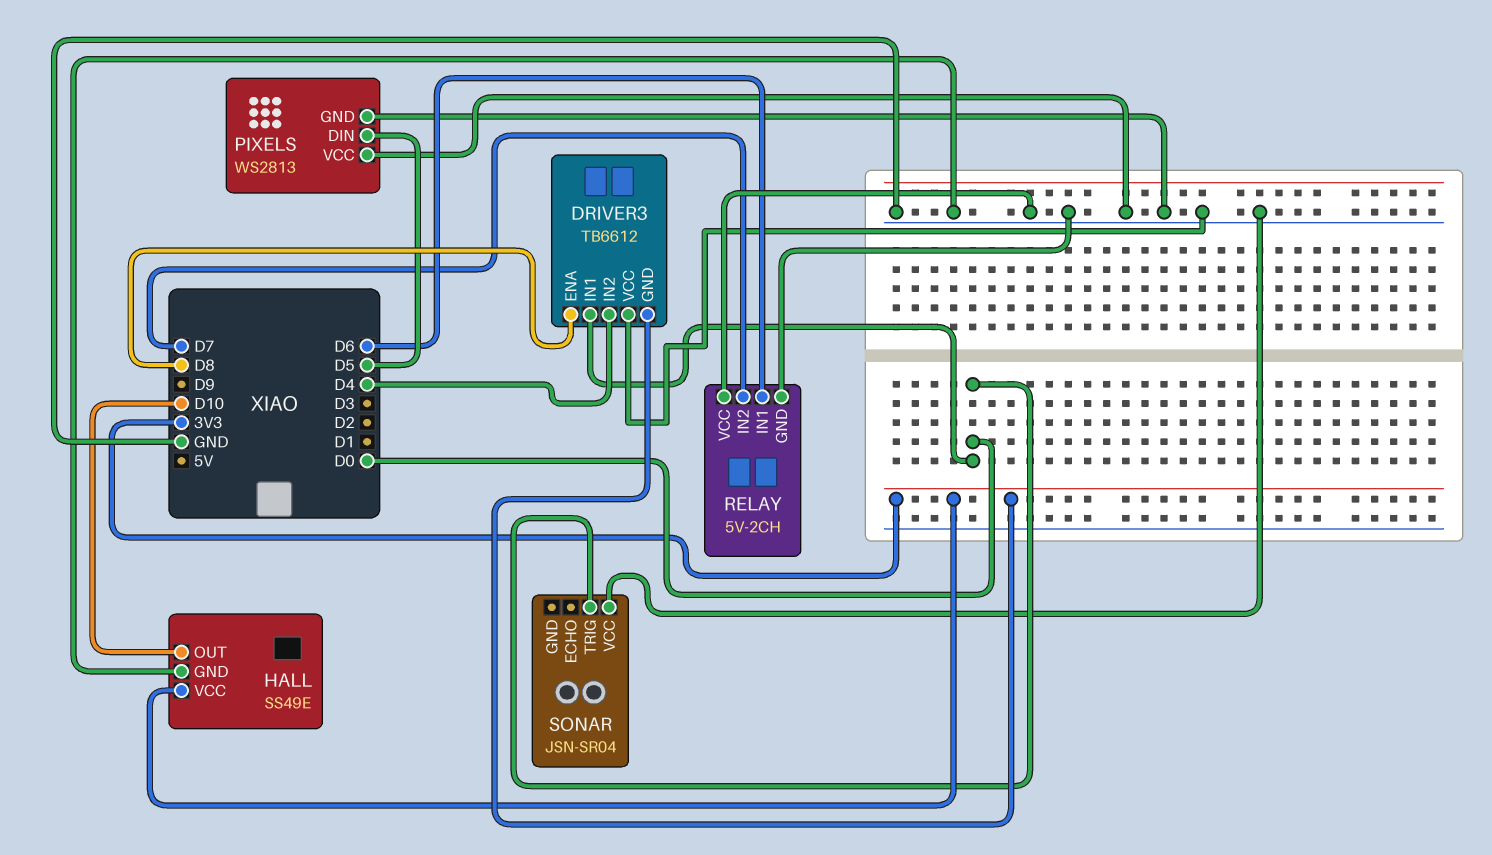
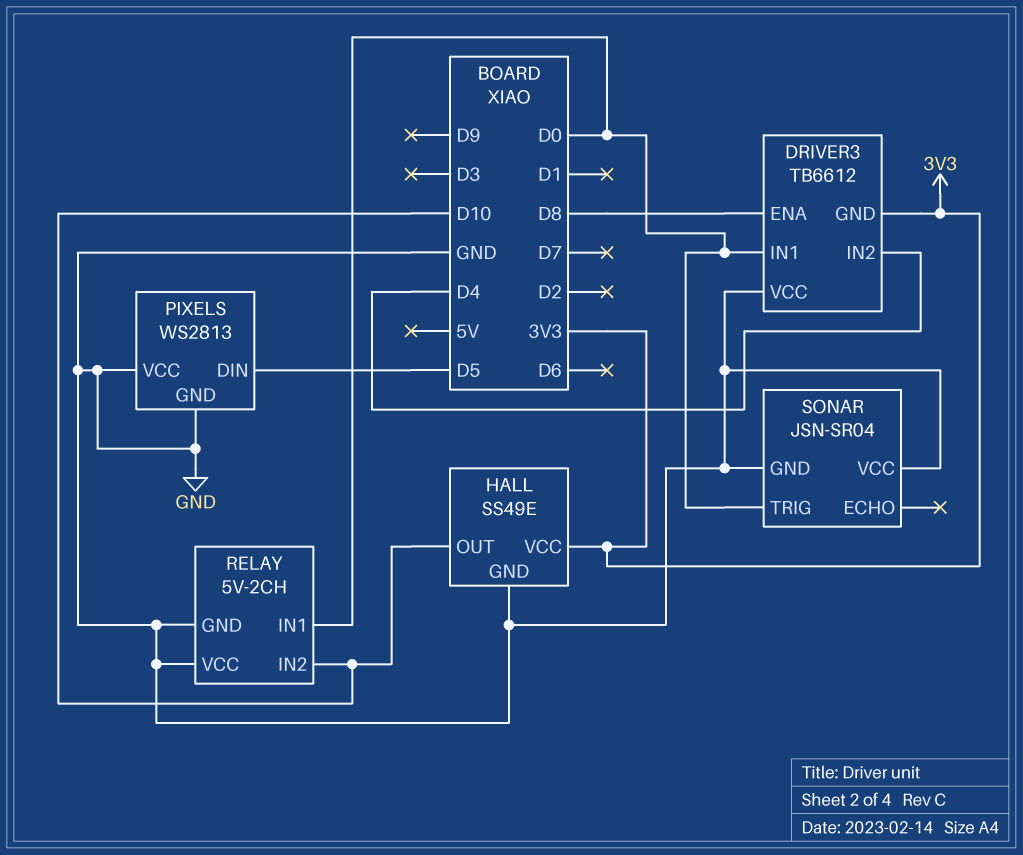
RELAY pin IN1: D6 -> D0
RELAY pin IN2: D7 -> D10
SONAR pin GND: none -> GND

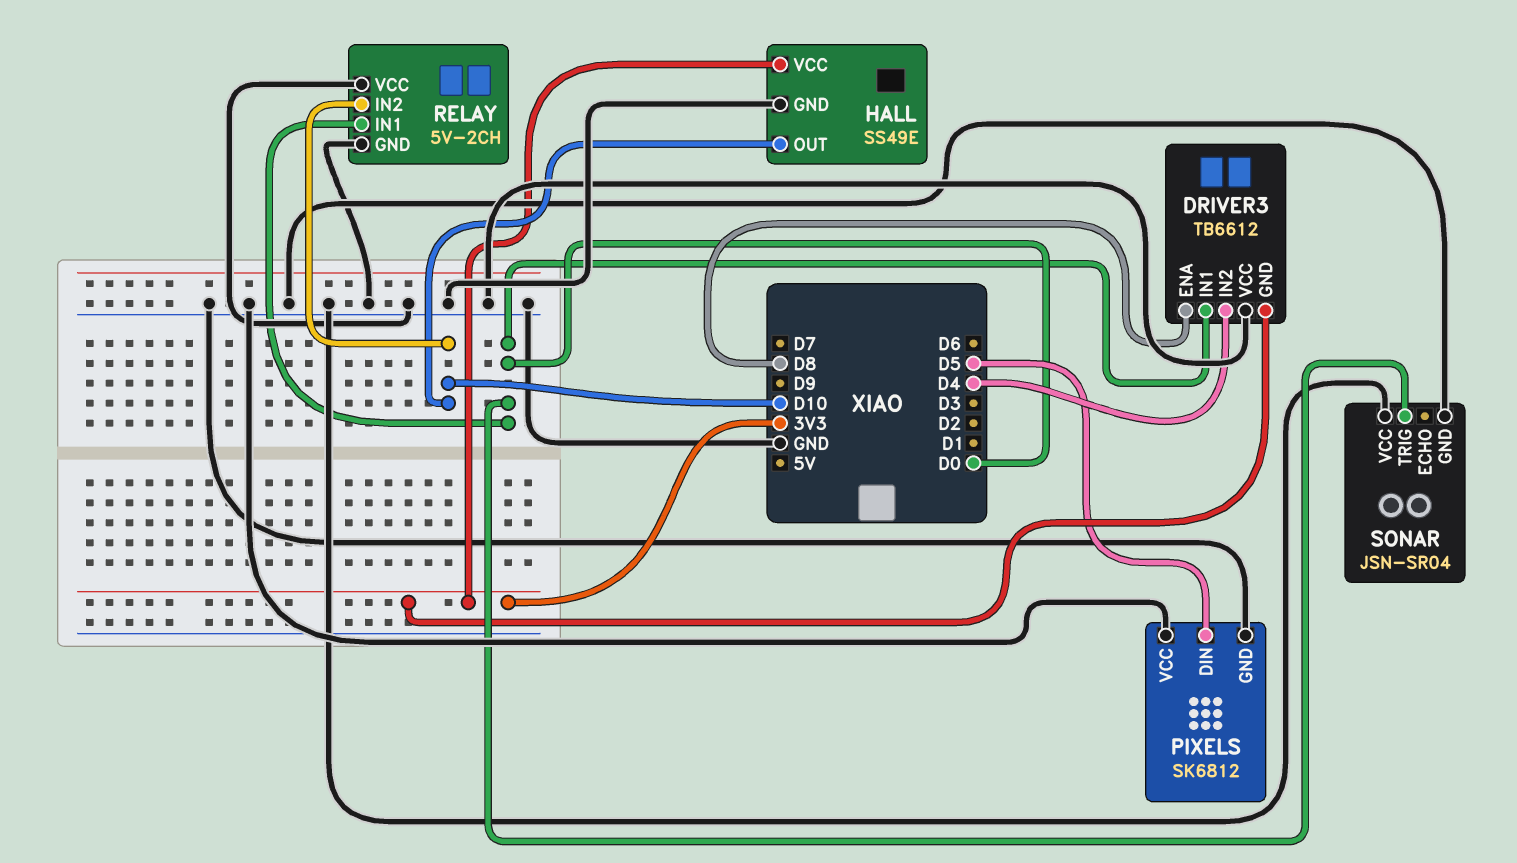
PIXELS: WS2813 -> SK6812

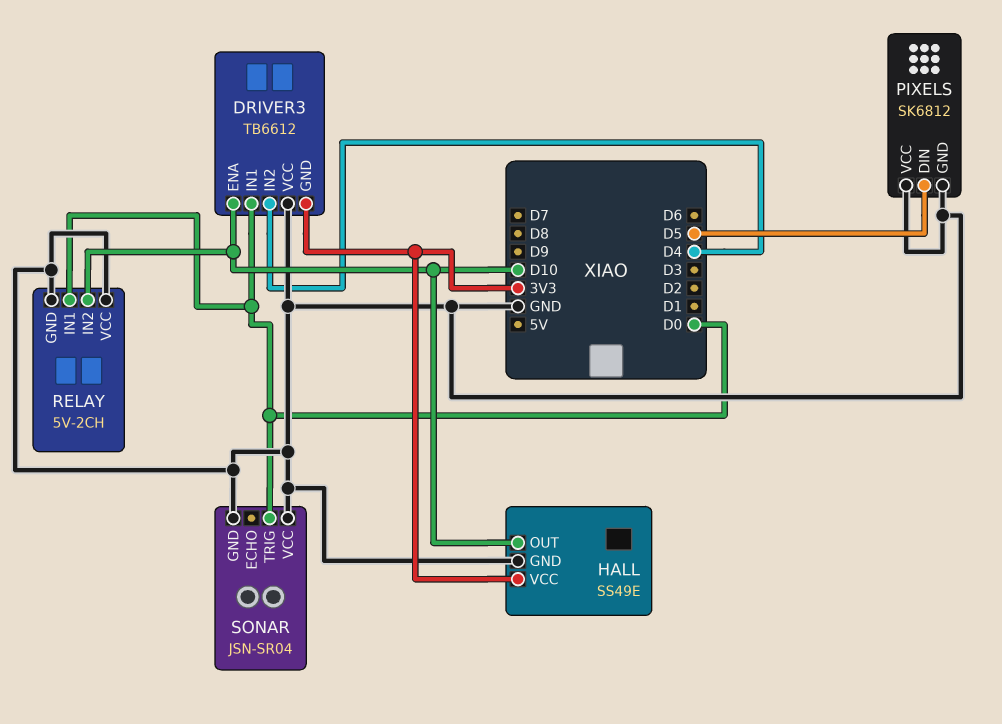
DRIVER3 pin ENA: D8 -> D10

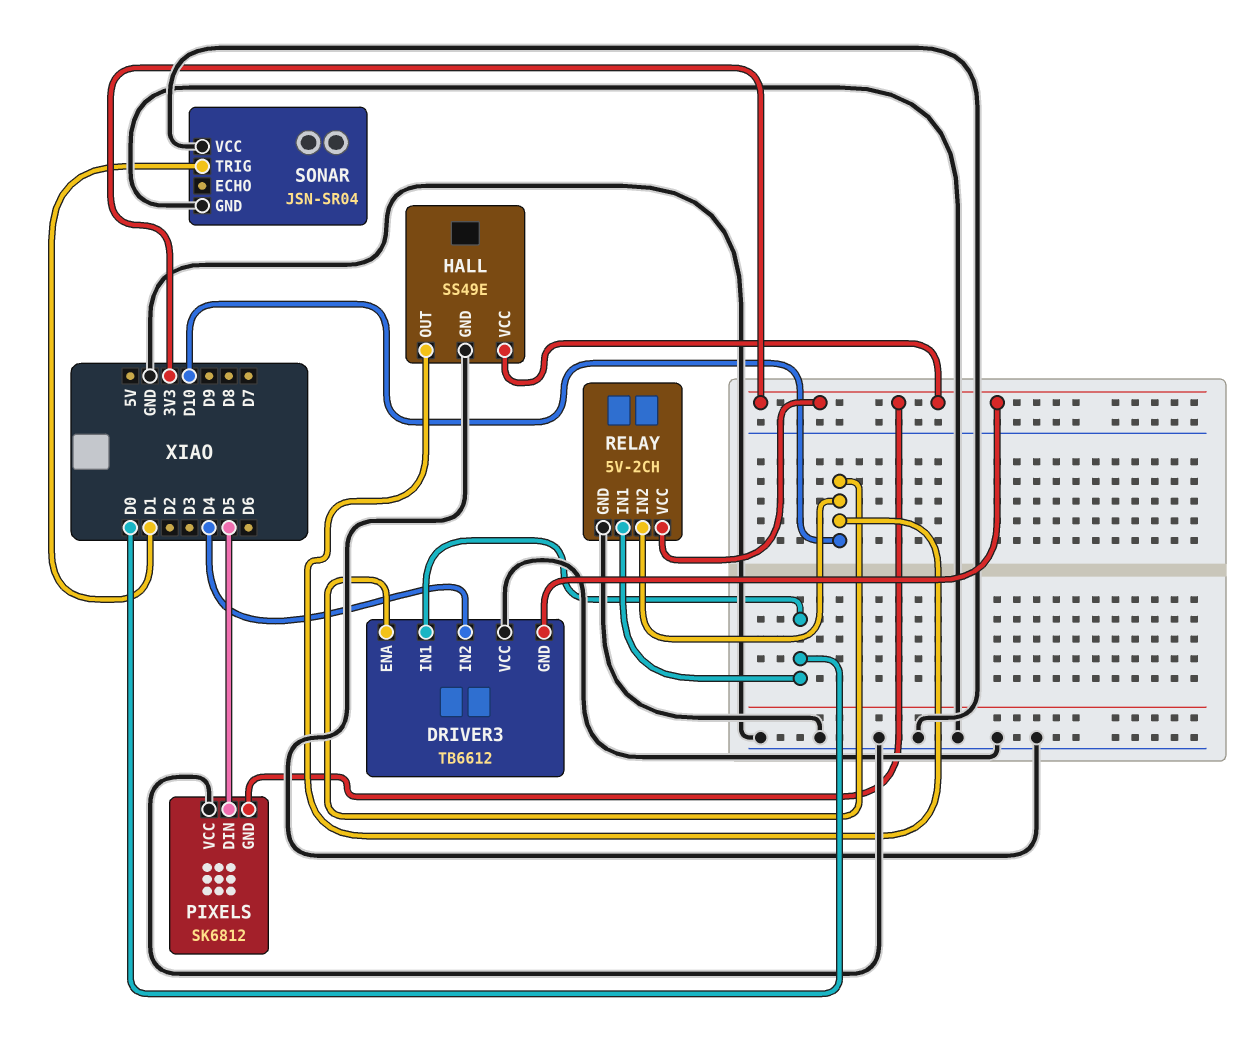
PIXELS pin GND: GND -> 3V3
RELAY pin VCC: GND -> 3V3
SONAR pin TRIG: D0 -> D1

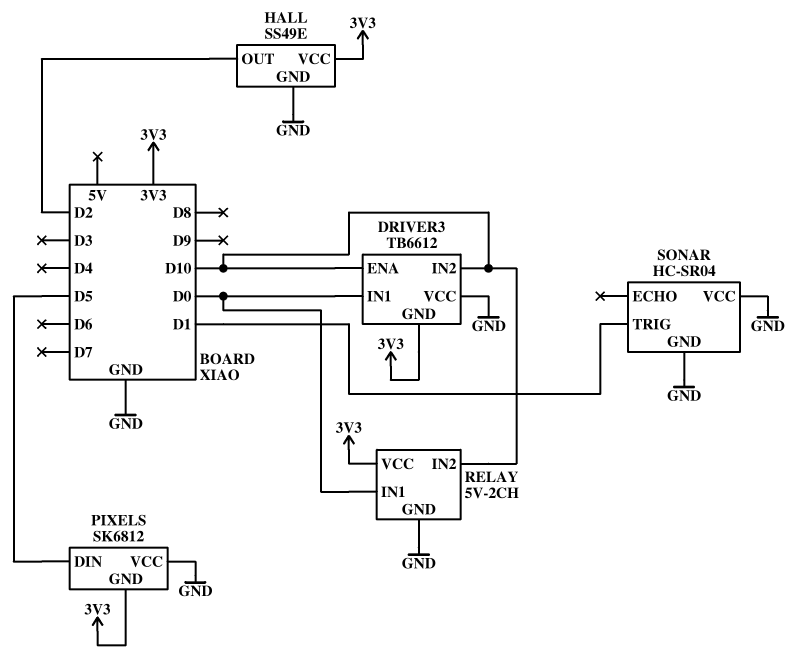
DRIVER3 pin IN2: D4 -> D10
HALL pin OUT: D10 -> D2
SONAR: JSN-SR04 -> HC-SR04

